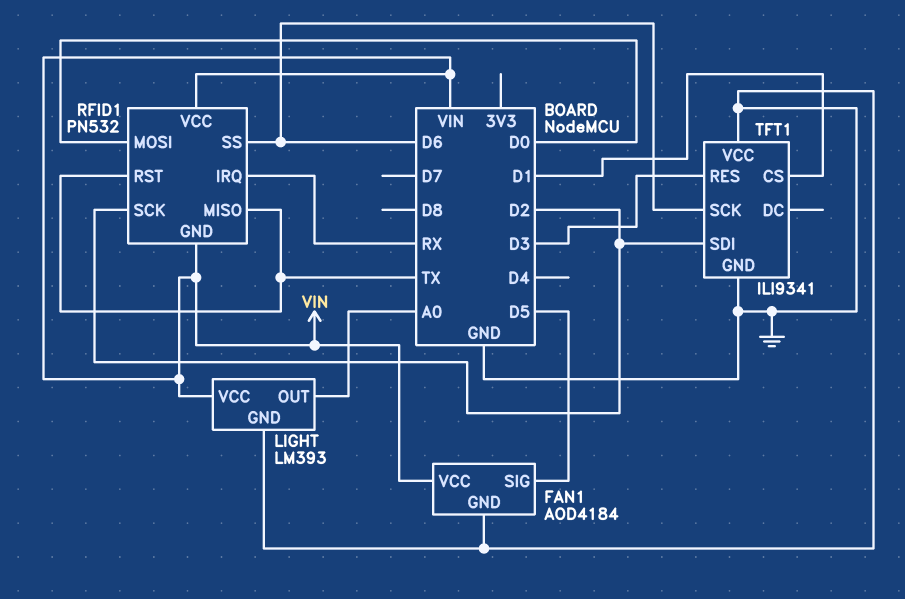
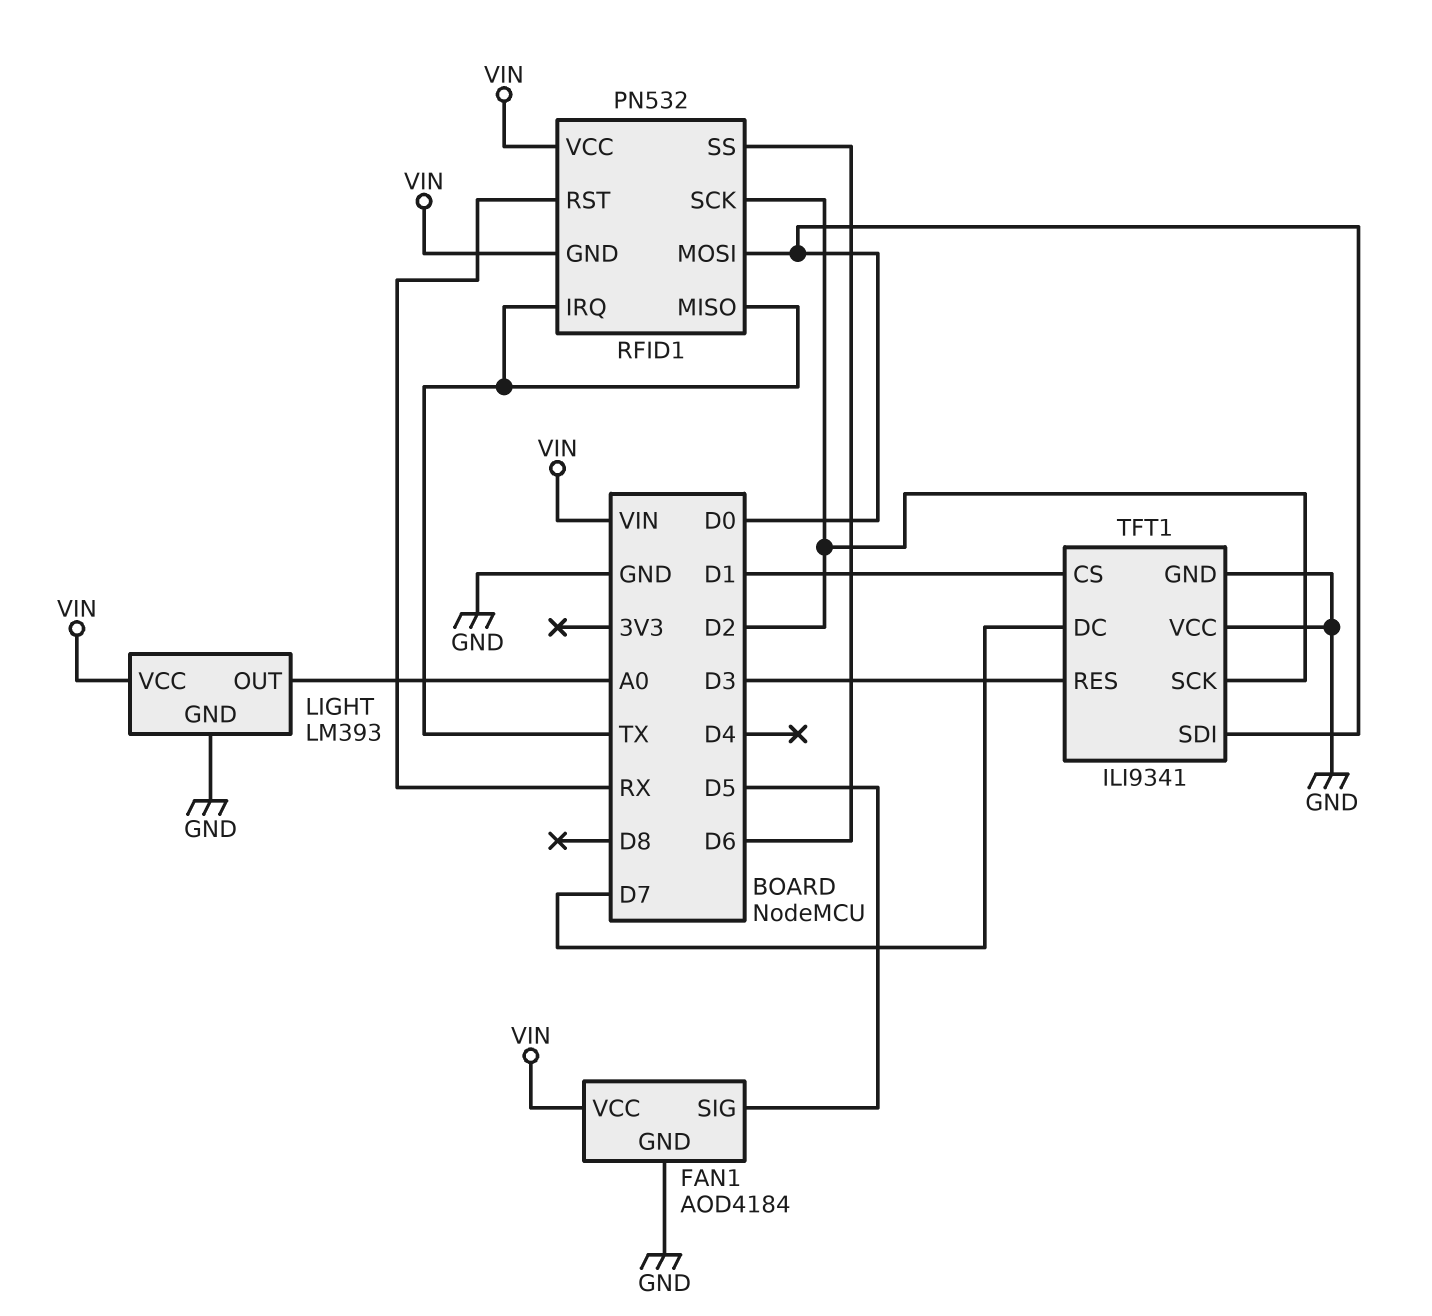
RFID1 pin IRQ: RX -> TX
RFID1 pin RST: TX -> RX
TFT1 pin DC: none -> D7
TFT1 pin SCK: D6 -> D2
TFT1 pin SDI: D2 -> D0

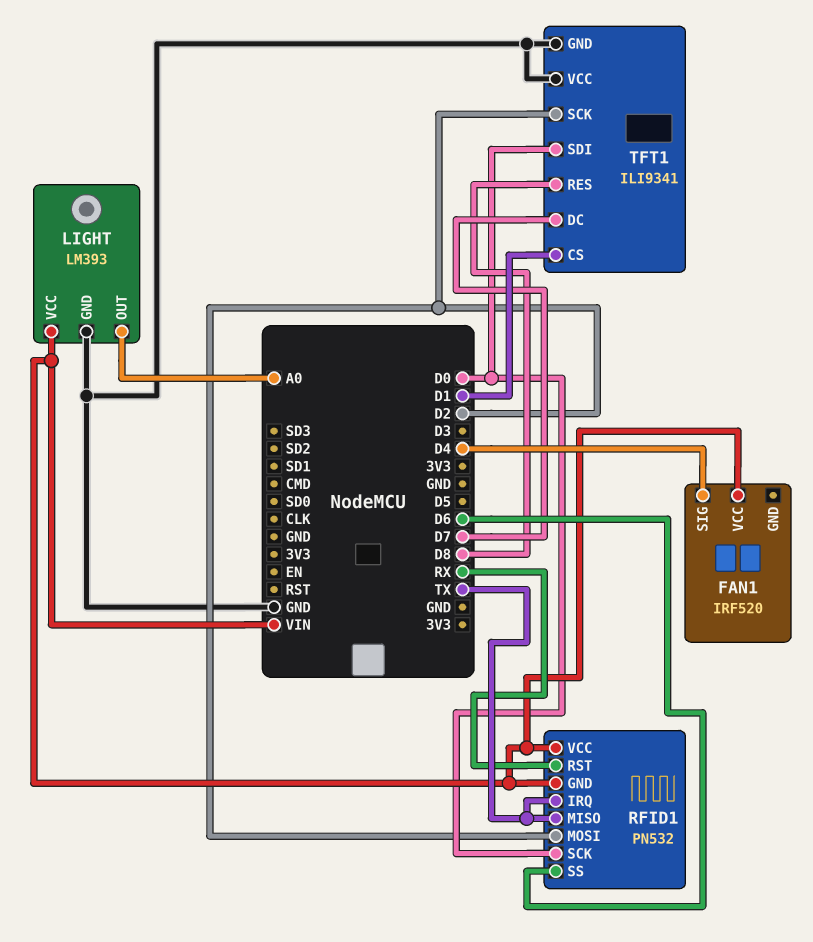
FAN1: AOD4184 -> IRF520
FAN1 pin GND: GND -> none
FAN1 pin SIG: D5 -> D4
RFID1 pin MOSI: D0 -> D2
RFID1 pin SCK: D2 -> D0
TFT1 pin RES: D3 -> D8

